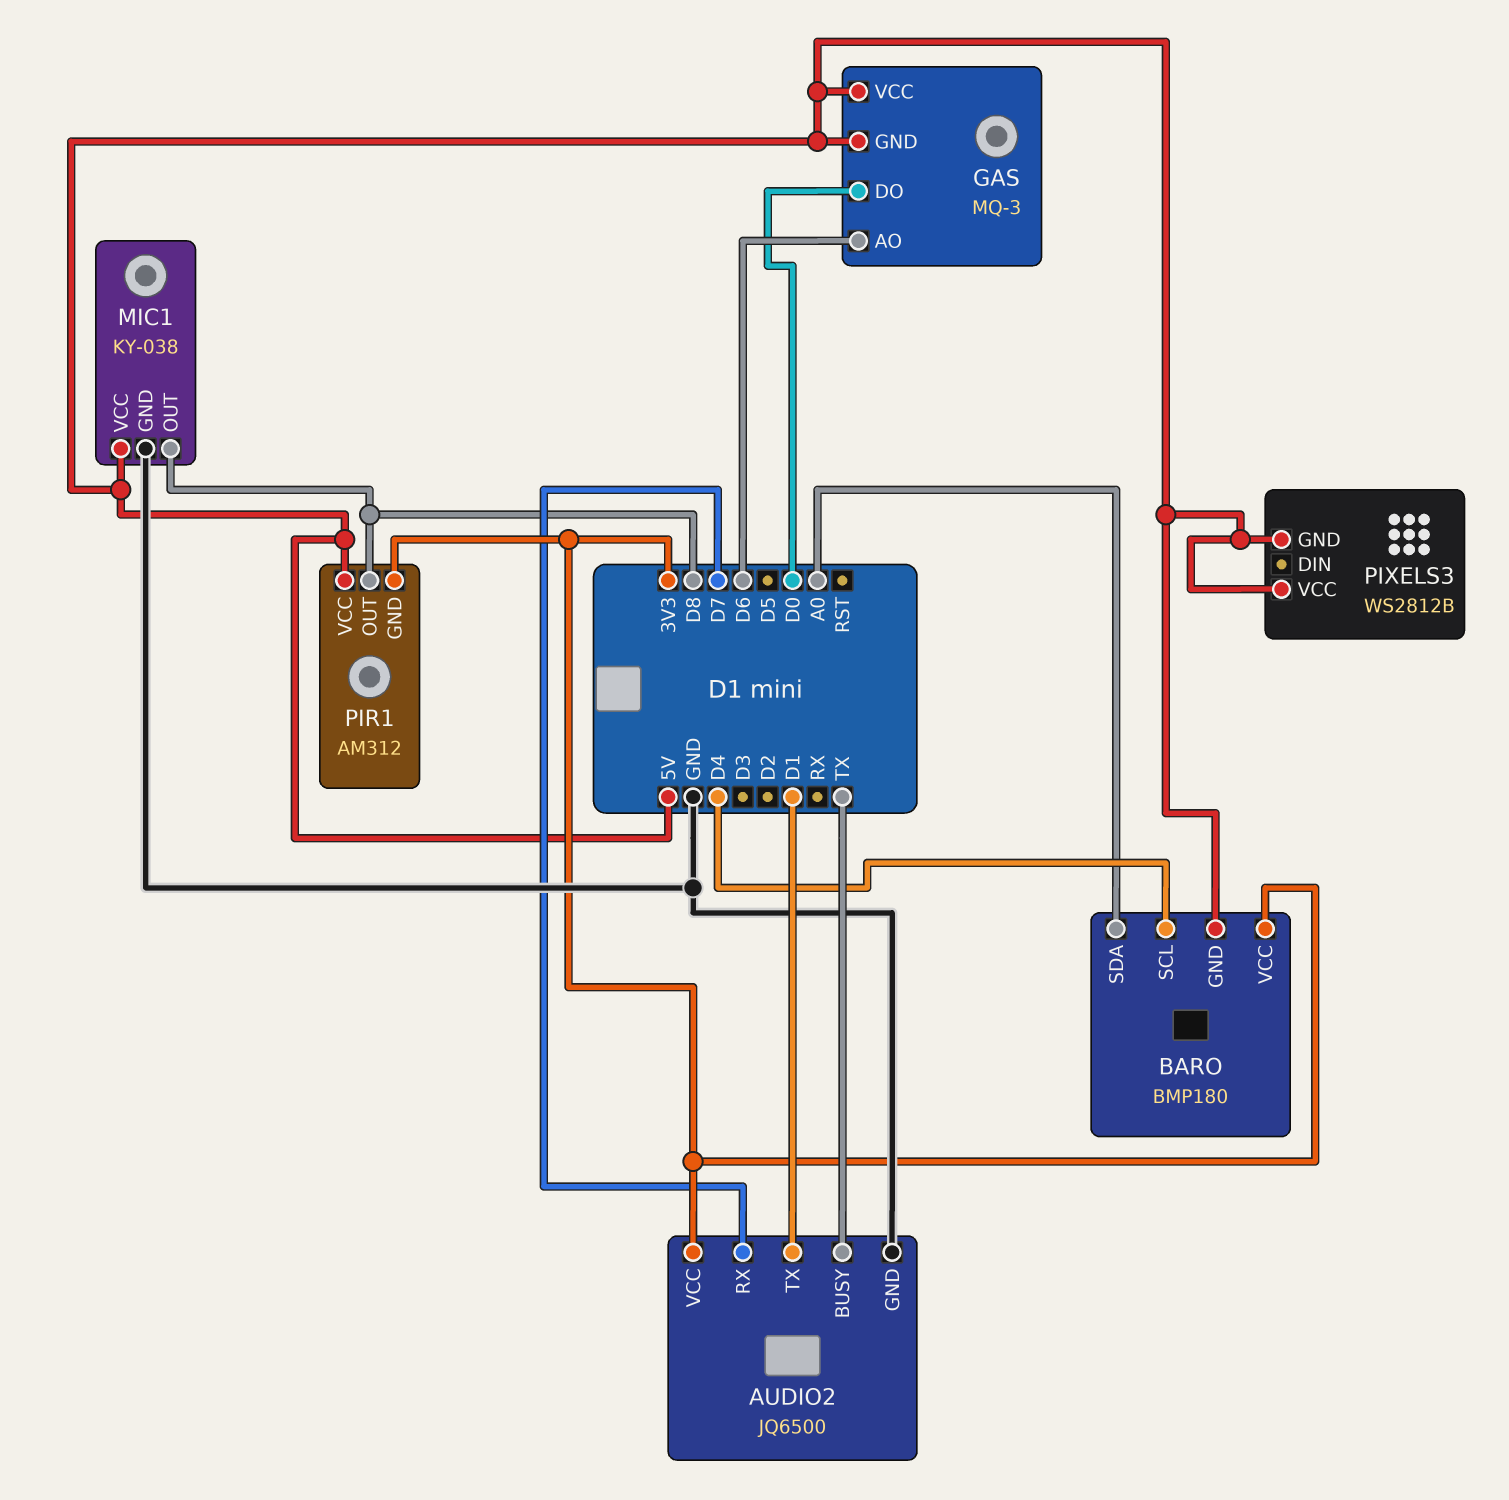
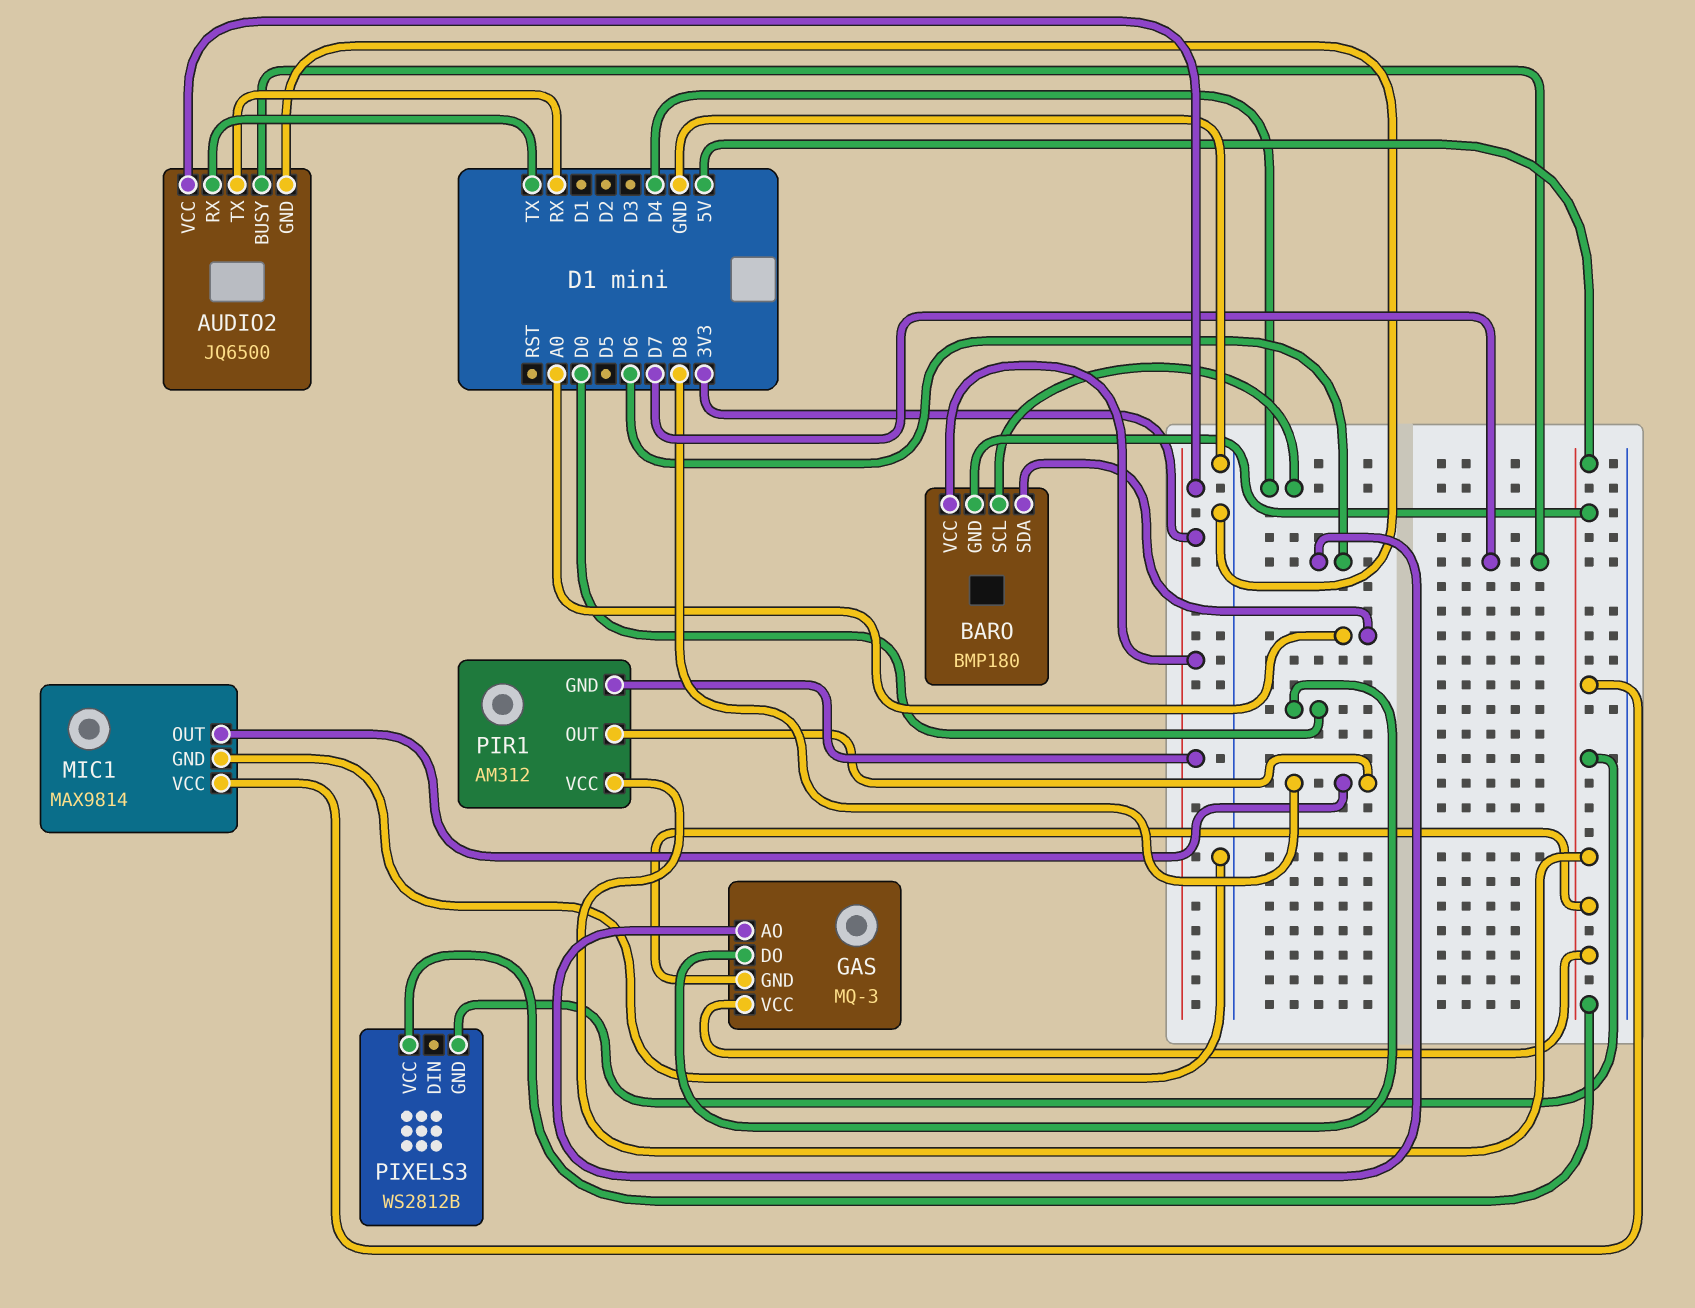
AUDIO2 pin BUSY: TX -> D7
AUDIO2 pin RX: D7 -> TX
AUDIO2 pin TX: D1 -> RX
MIC1: KY-038 -> MAX9814

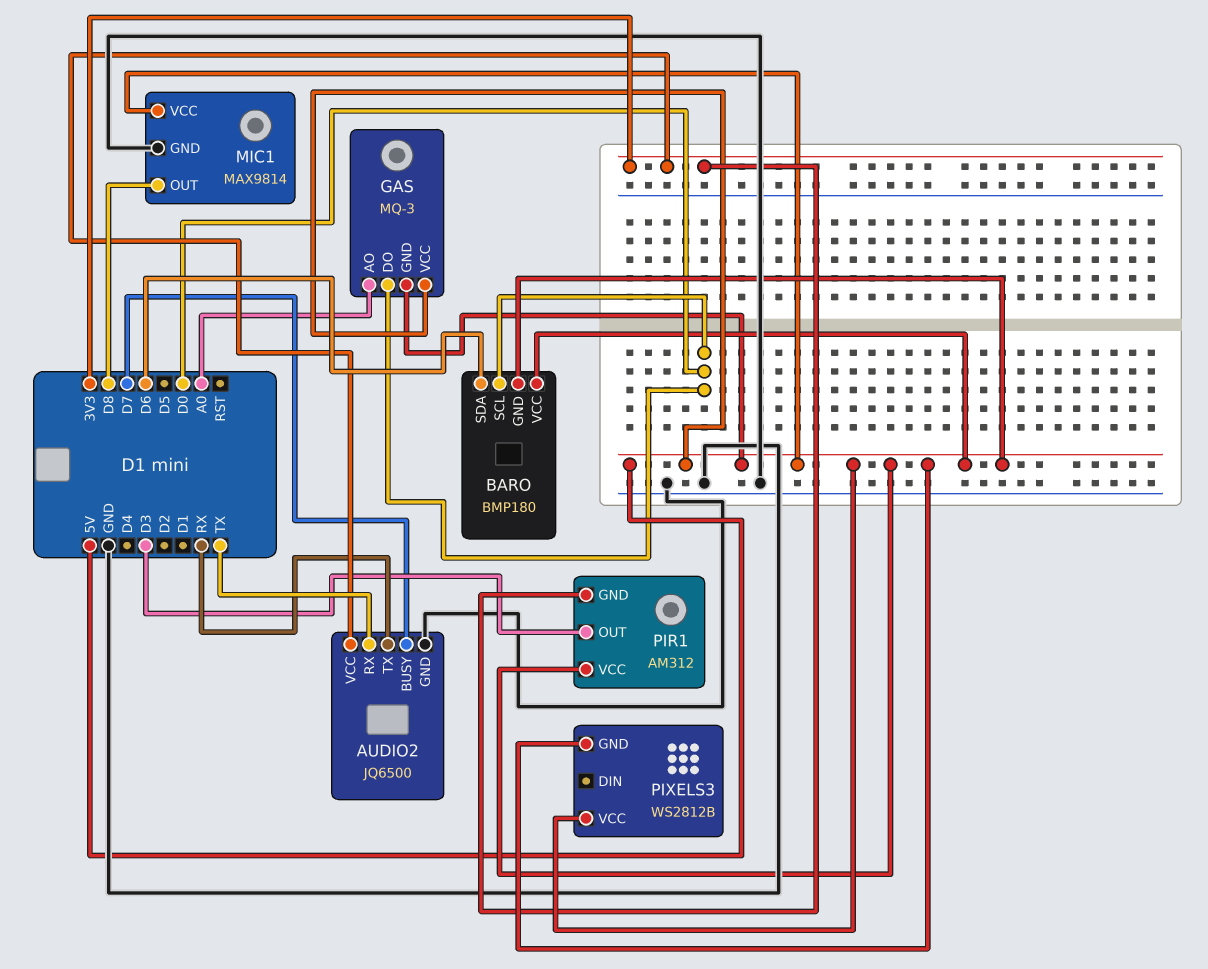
BARO pin SCL: D4 -> D0
BARO pin SDA: A0 -> D6
BARO pin VCC: 3V3 -> 5V
GAS pin AO: D6 -> A0
PIR1 pin OUT: D8 -> D3

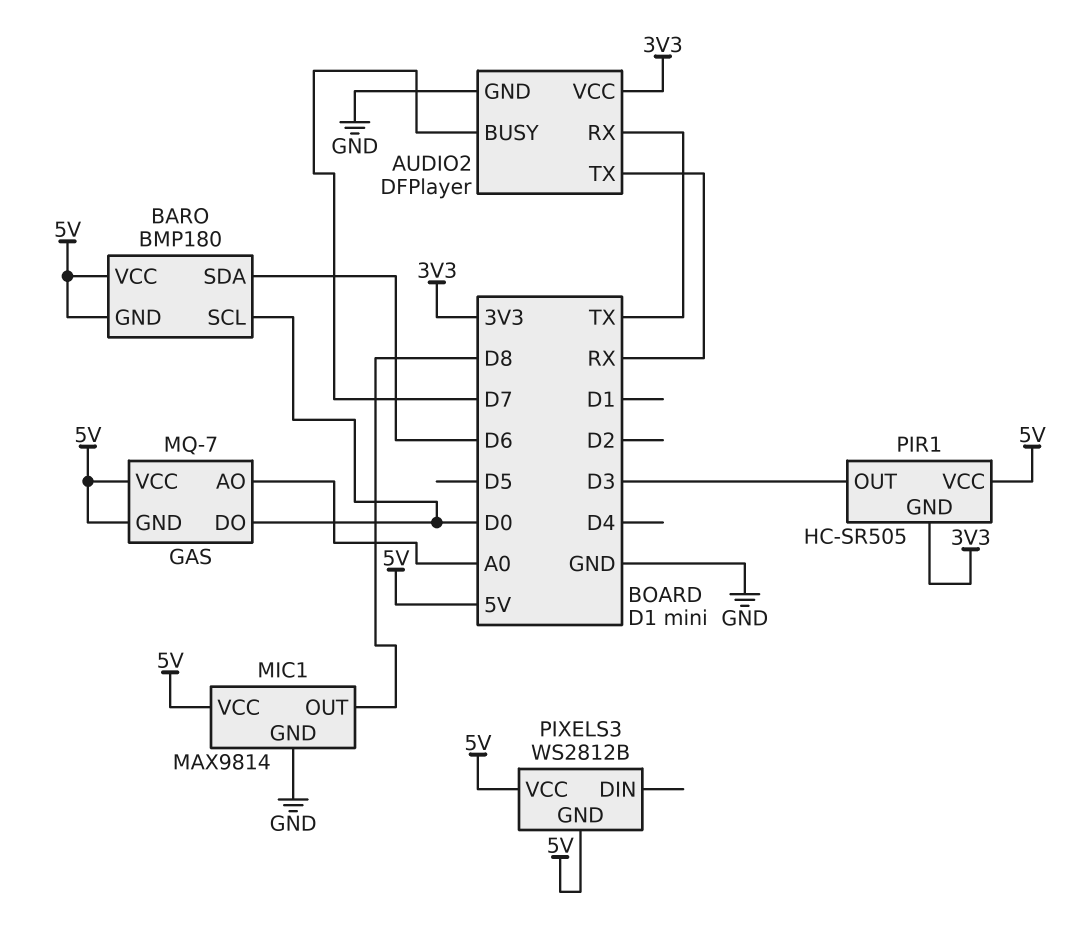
AUDIO2: JQ6500 -> DFPlayer
GAS: MQ-3 -> MQ-7
PIR1: AM312 -> HC-SR505

